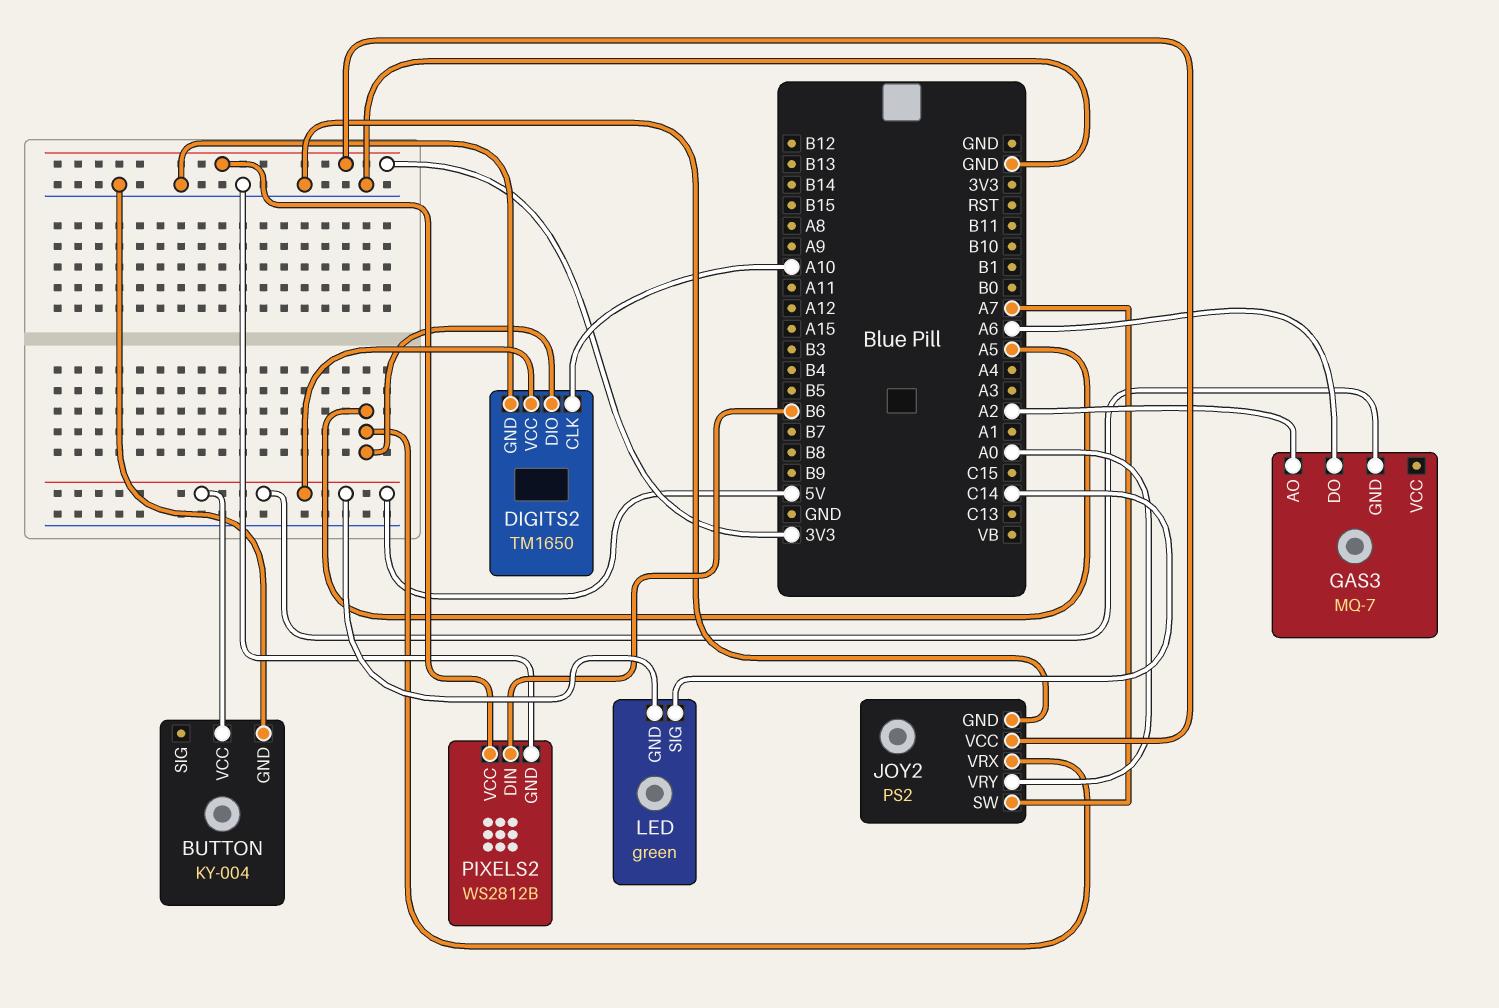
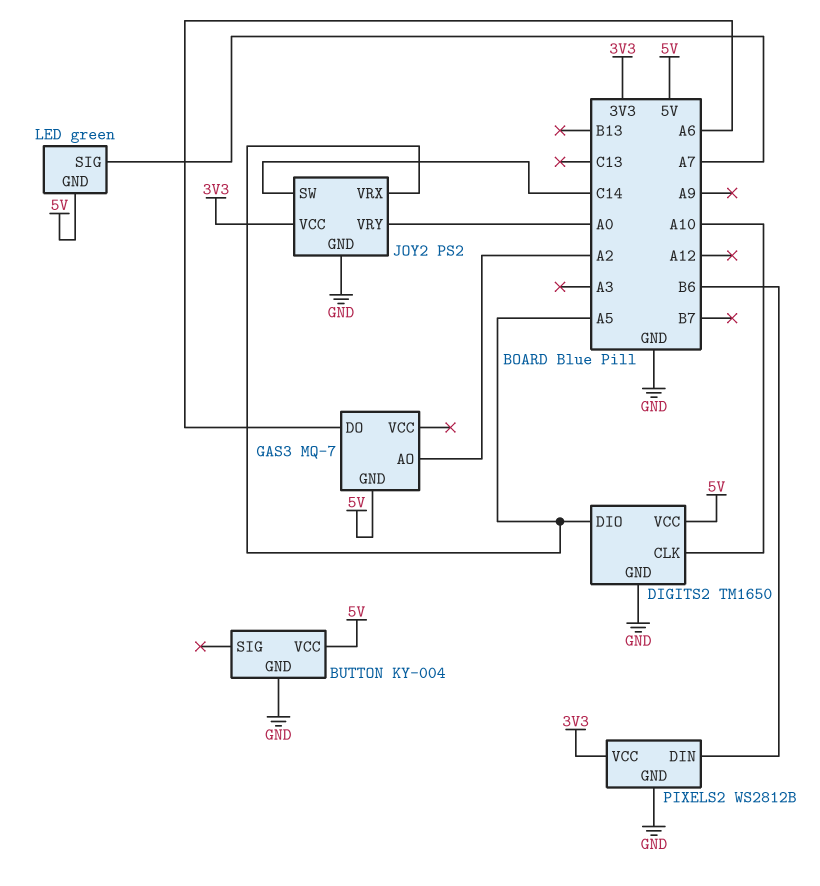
JOY2 pin SW: A7 -> C14
LED pin SIG: C14 -> A7

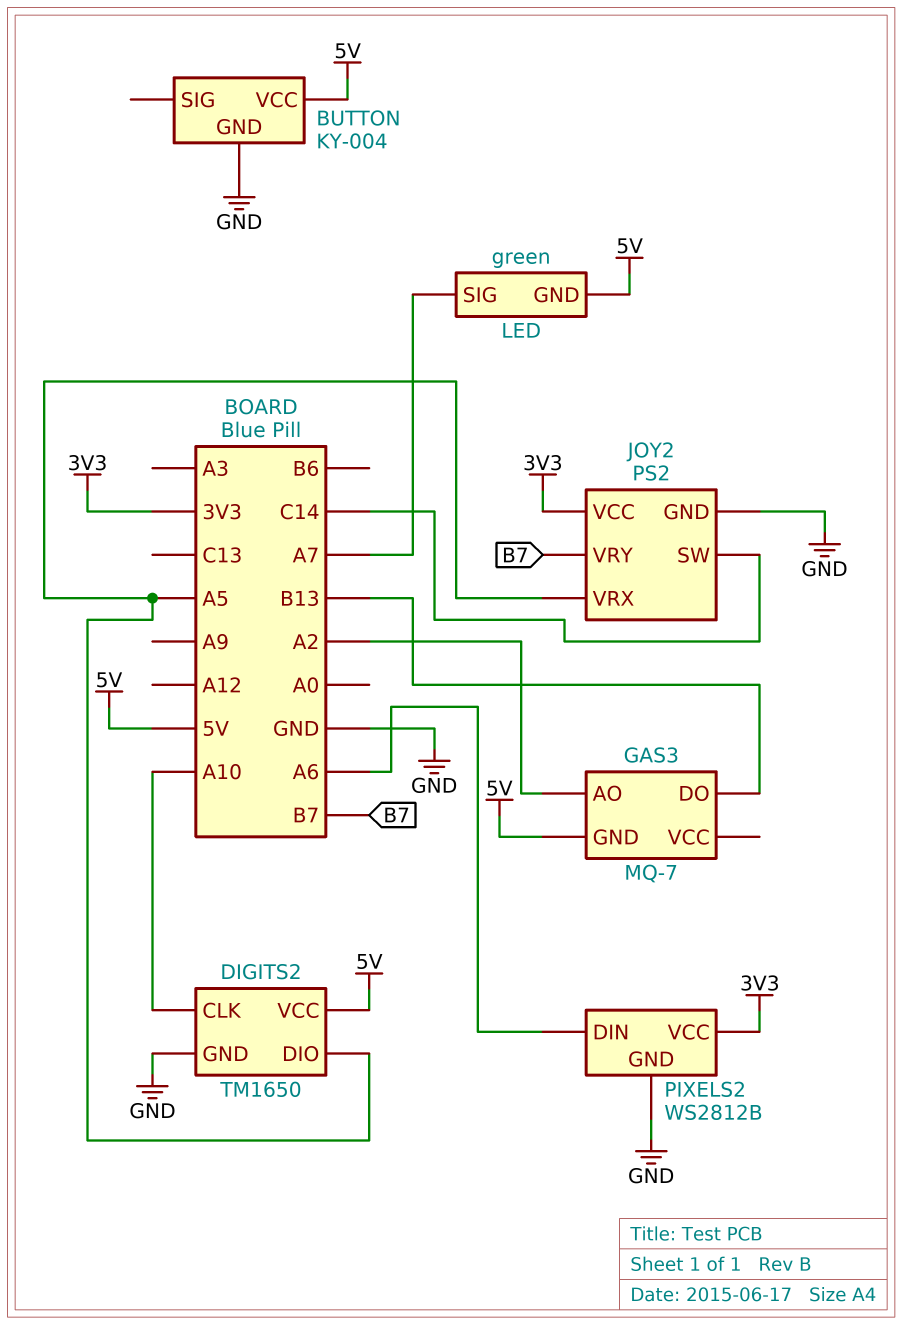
GAS3 pin DO: A6 -> B13
JOY2 pin VRY: A0 -> B7
PIXELS2 pin DIN: B6 -> A6

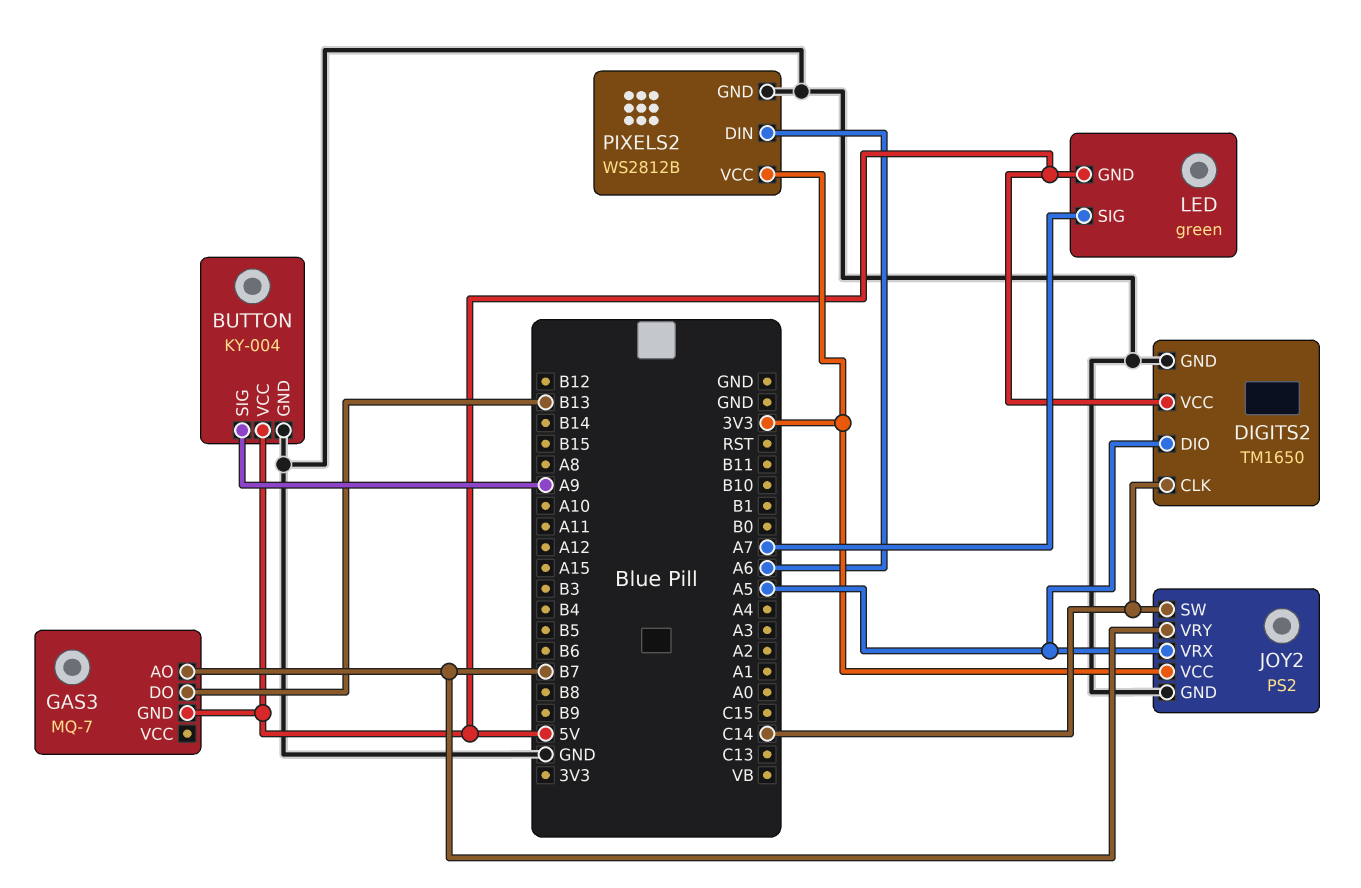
BUTTON pin SIG: none -> A9
DIGITS2 pin CLK: A10 -> C14
GAS3 pin AO: A2 -> B7

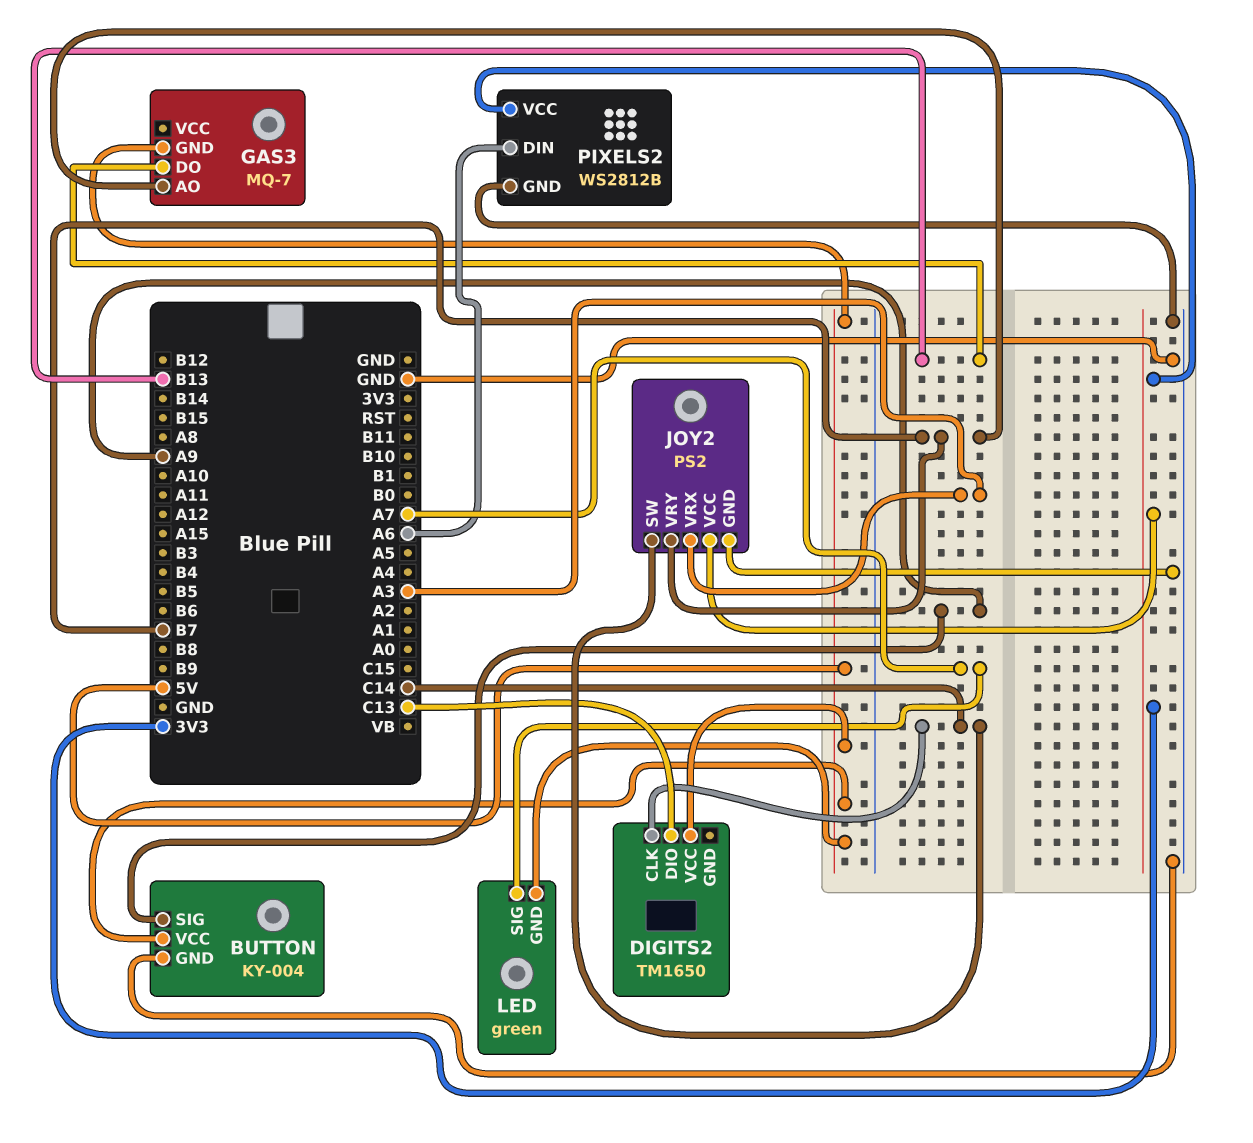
DIGITS2 pin DIO: A5 -> C13
DIGITS2 pin GND: GND -> none
JOY2 pin VRX: A5 -> A3

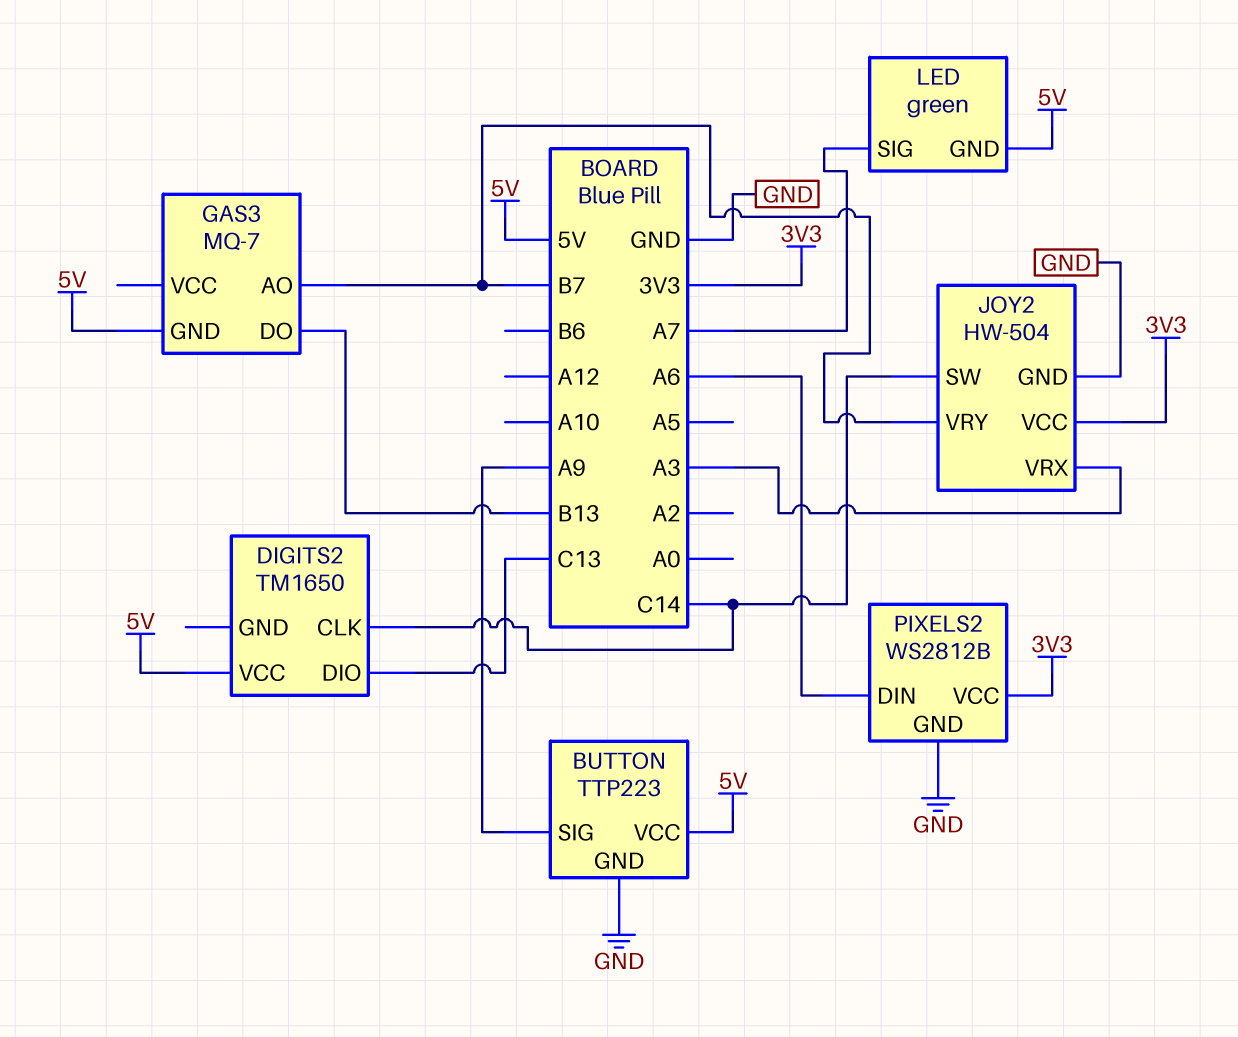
BUTTON: KY-004 -> TTP223
JOY2: PS2 -> HW-504

